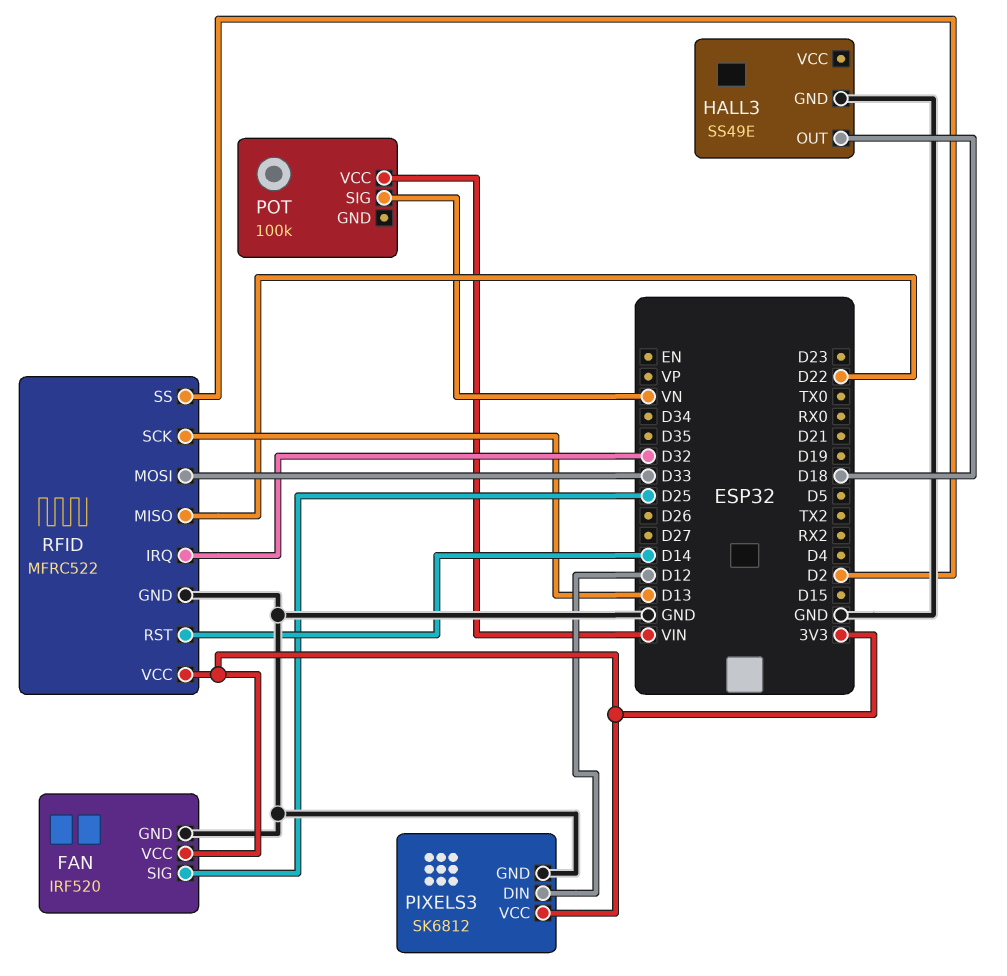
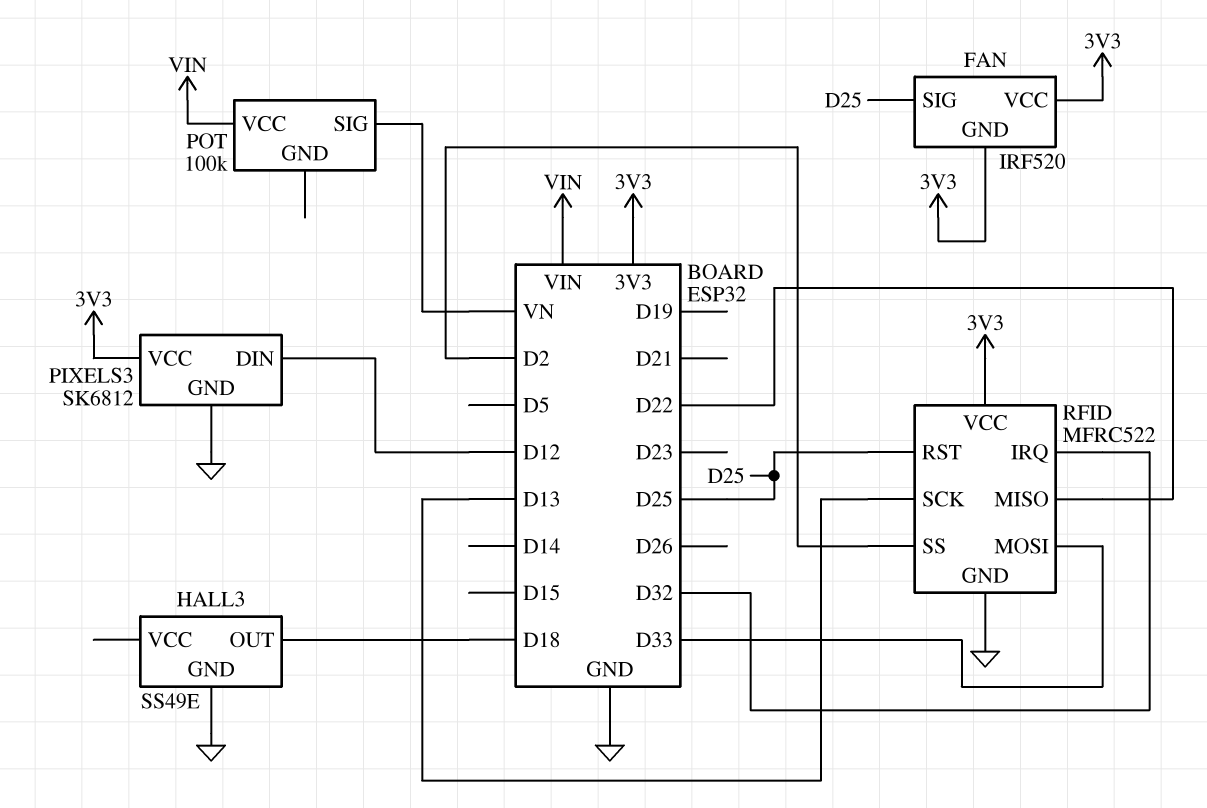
FAN pin GND: GND -> 3V3
RFID pin RST: D14 -> D25

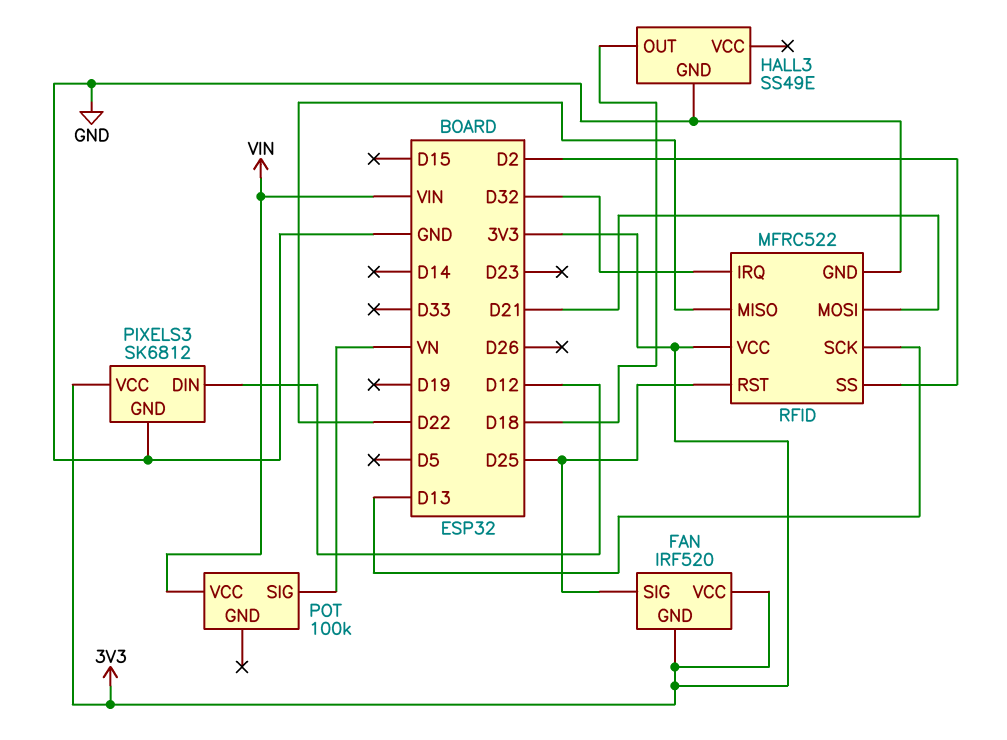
RFID pin MOSI: D33 -> D21

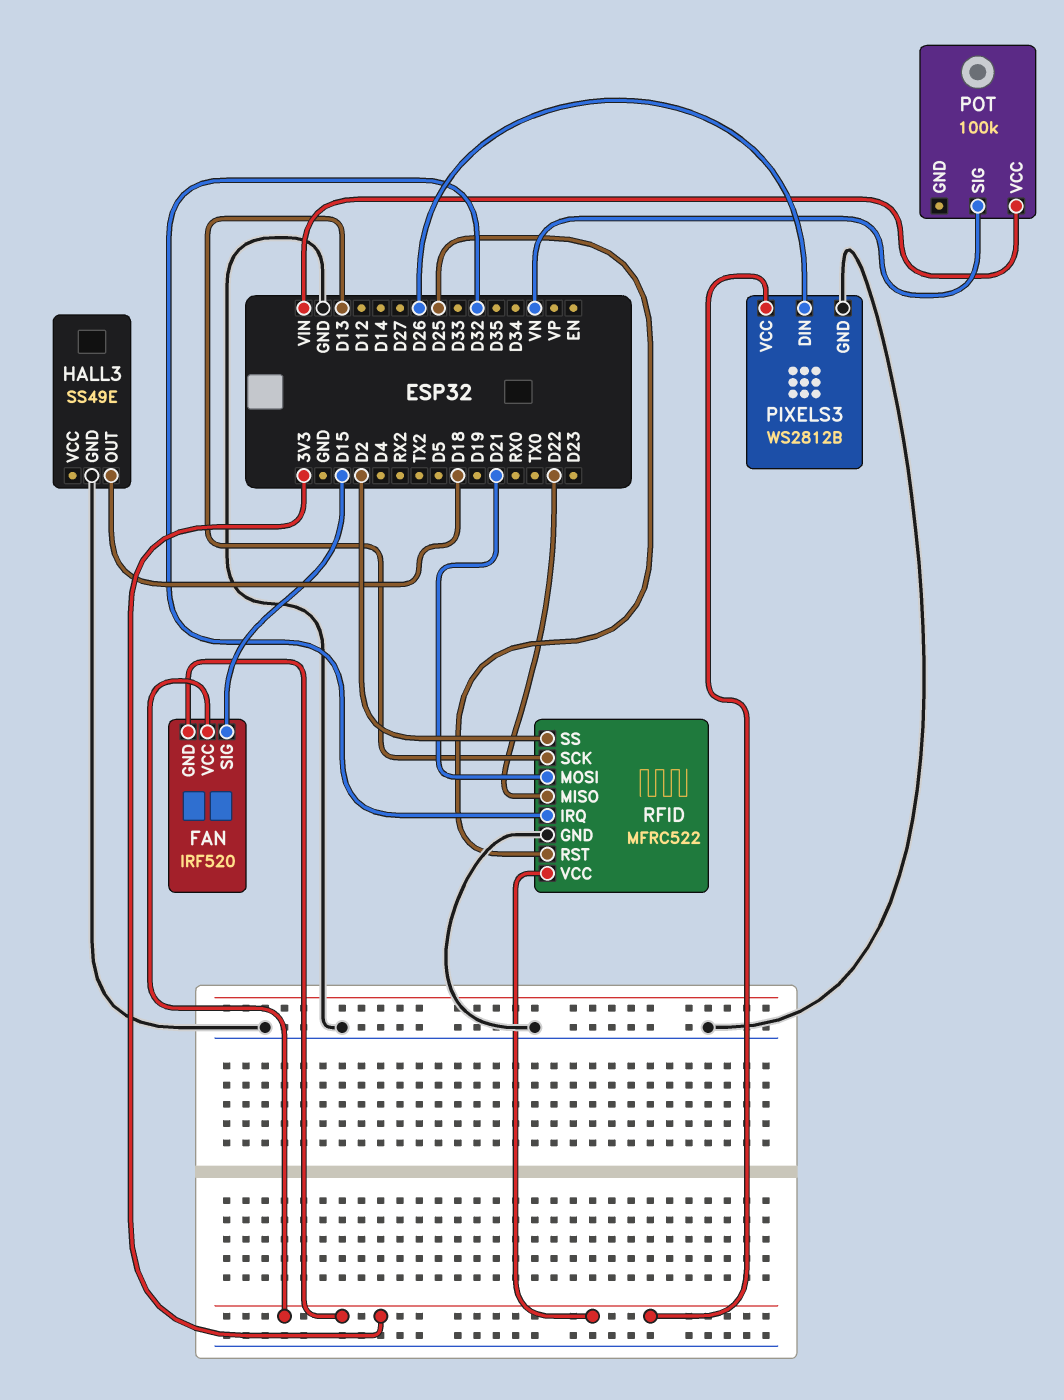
FAN pin SIG: D25 -> D15
PIXELS3: SK6812 -> WS2812B
PIXELS3 pin DIN: D12 -> D26

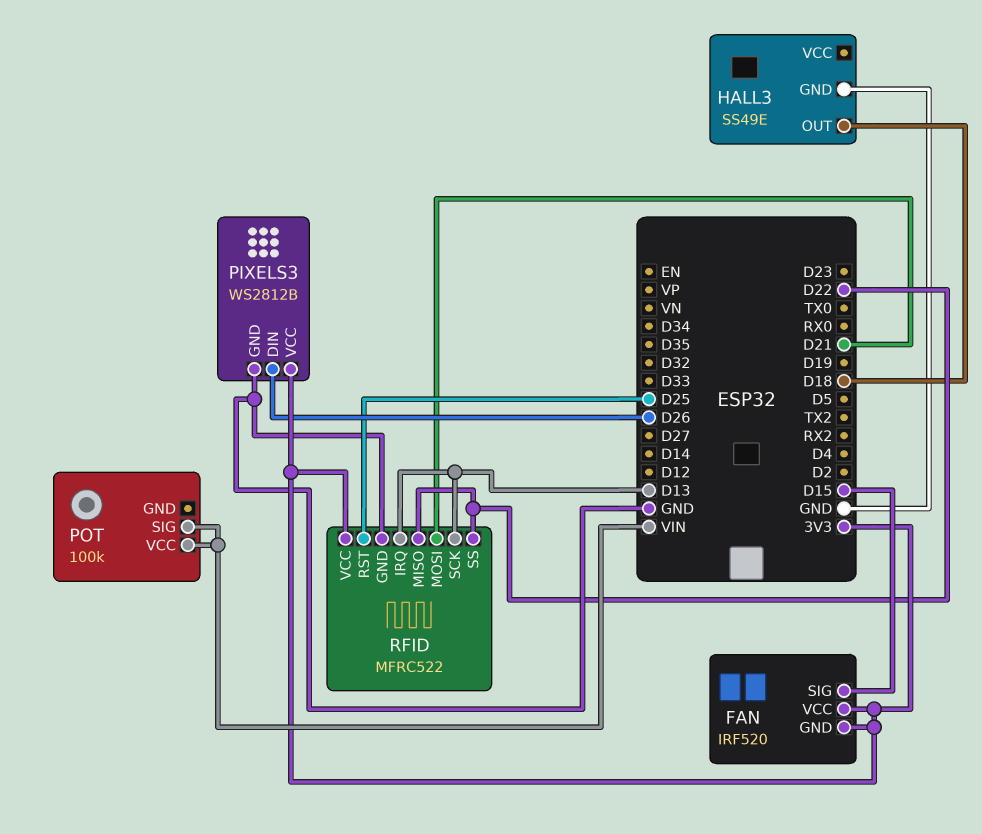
POT pin SIG: VN -> VIN
RFID pin IRQ: D32 -> D13
RFID pin SS: D2 -> D22

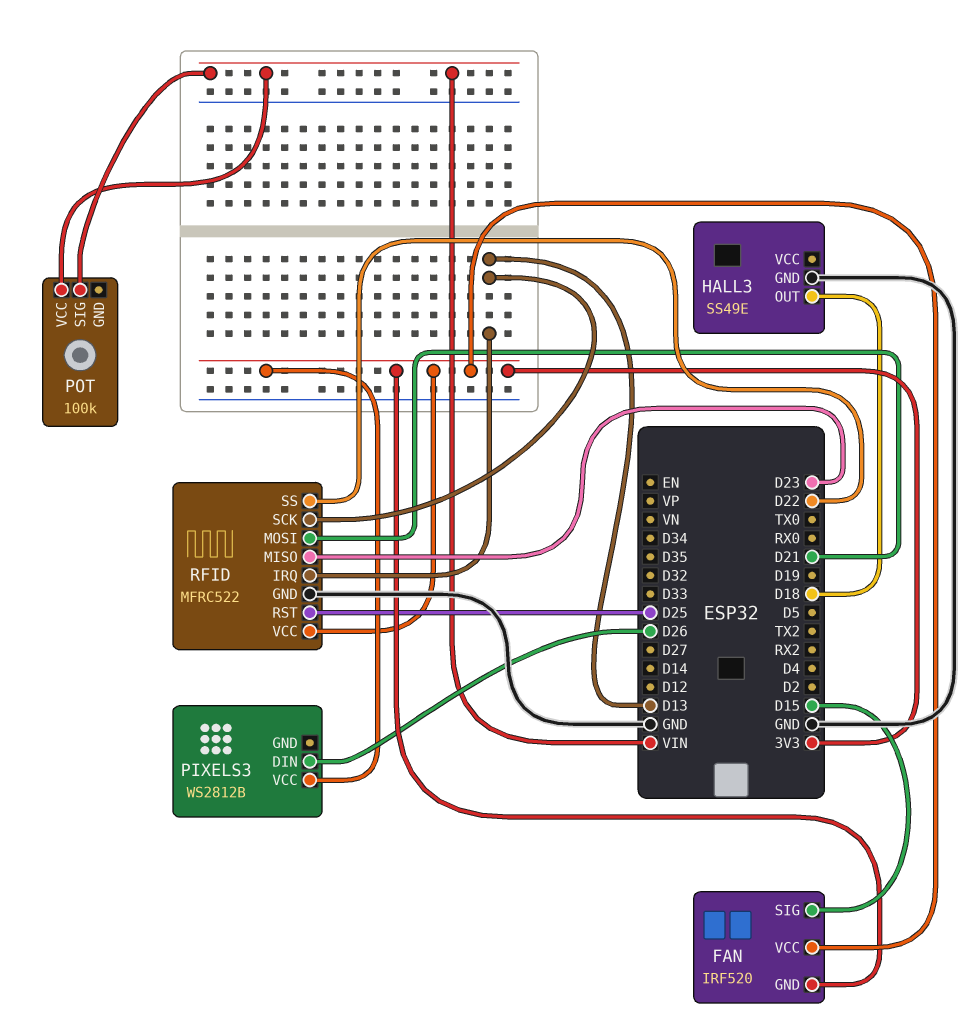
PIXELS3 pin GND: GND -> none
RFID pin MISO: D22 -> D23

